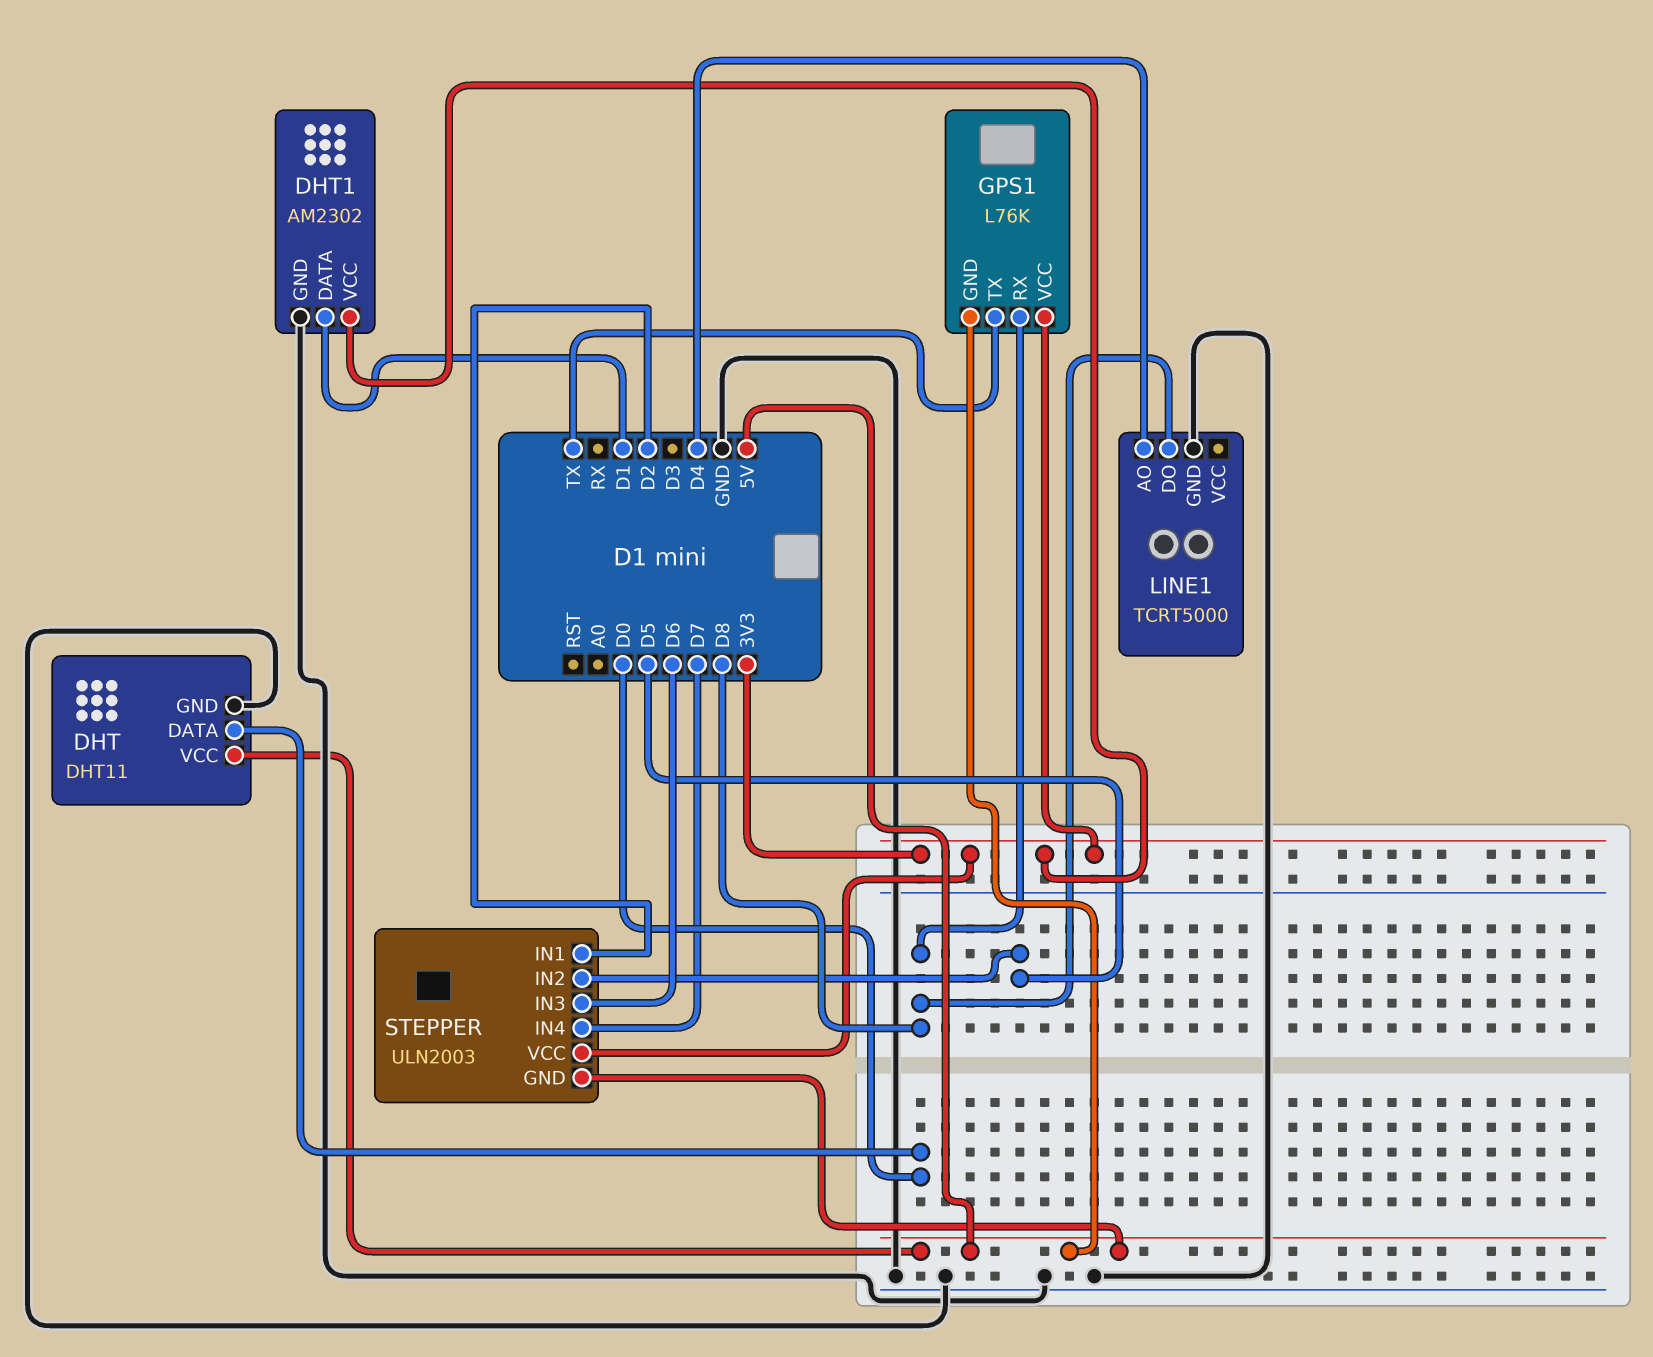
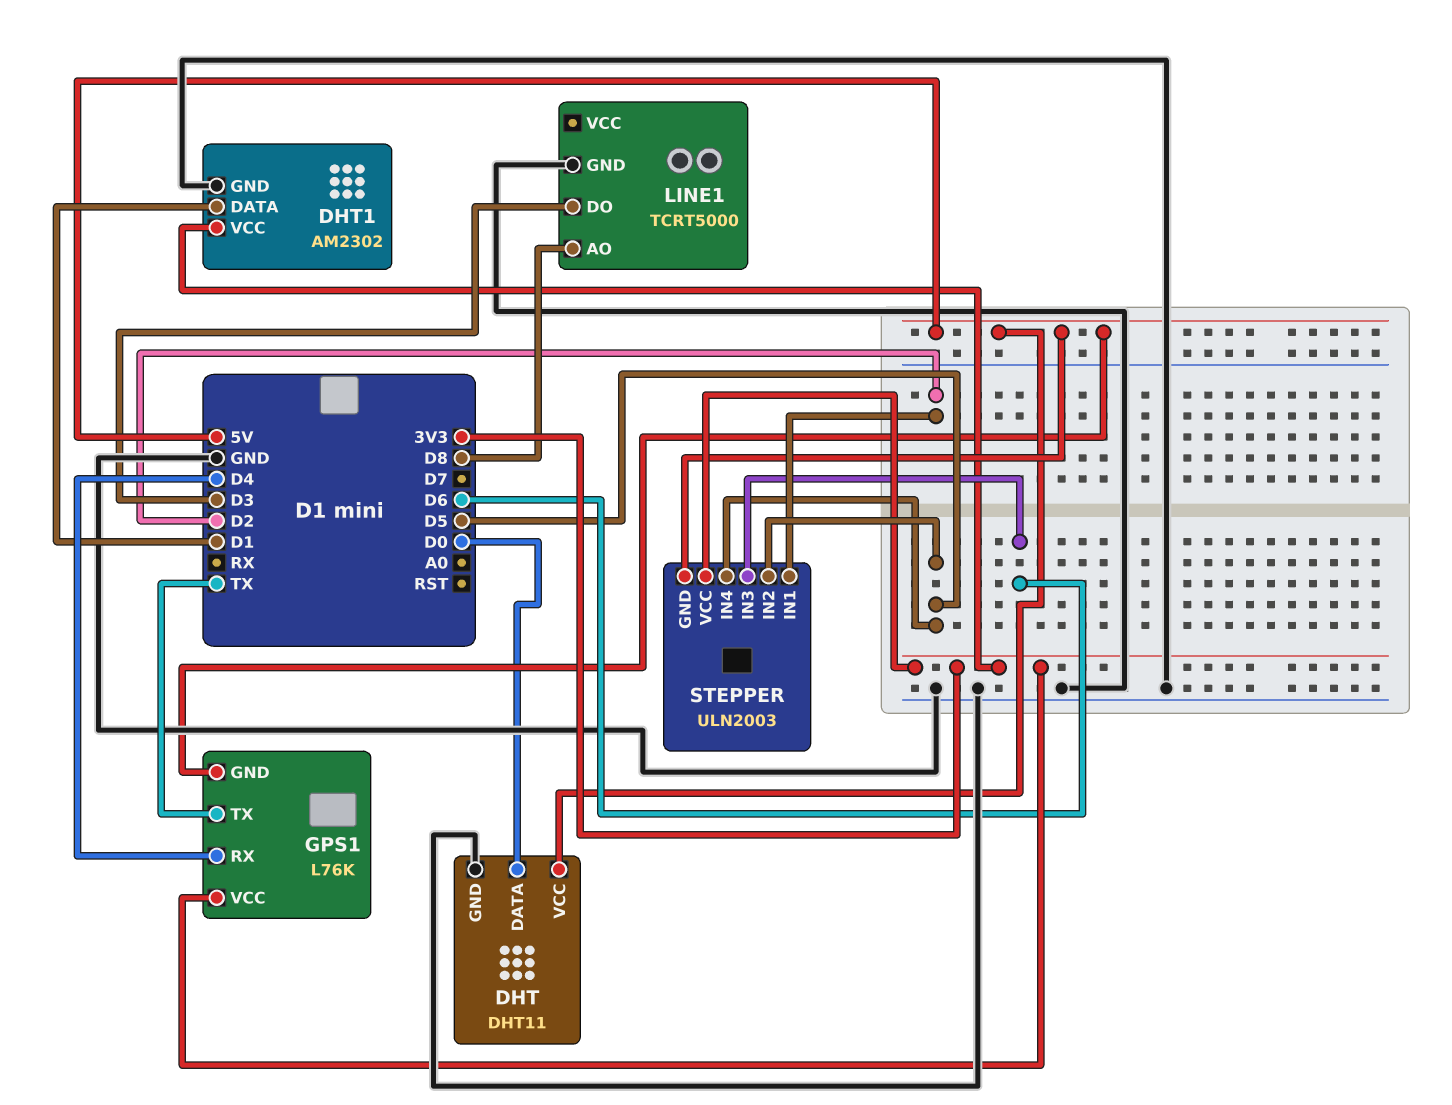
GPS1 pin RX: D8 -> D4
LINE1 pin AO: D4 -> D8
LINE1 pin DO: D8 -> D3
STEPPER pin IN4: D7 -> D5

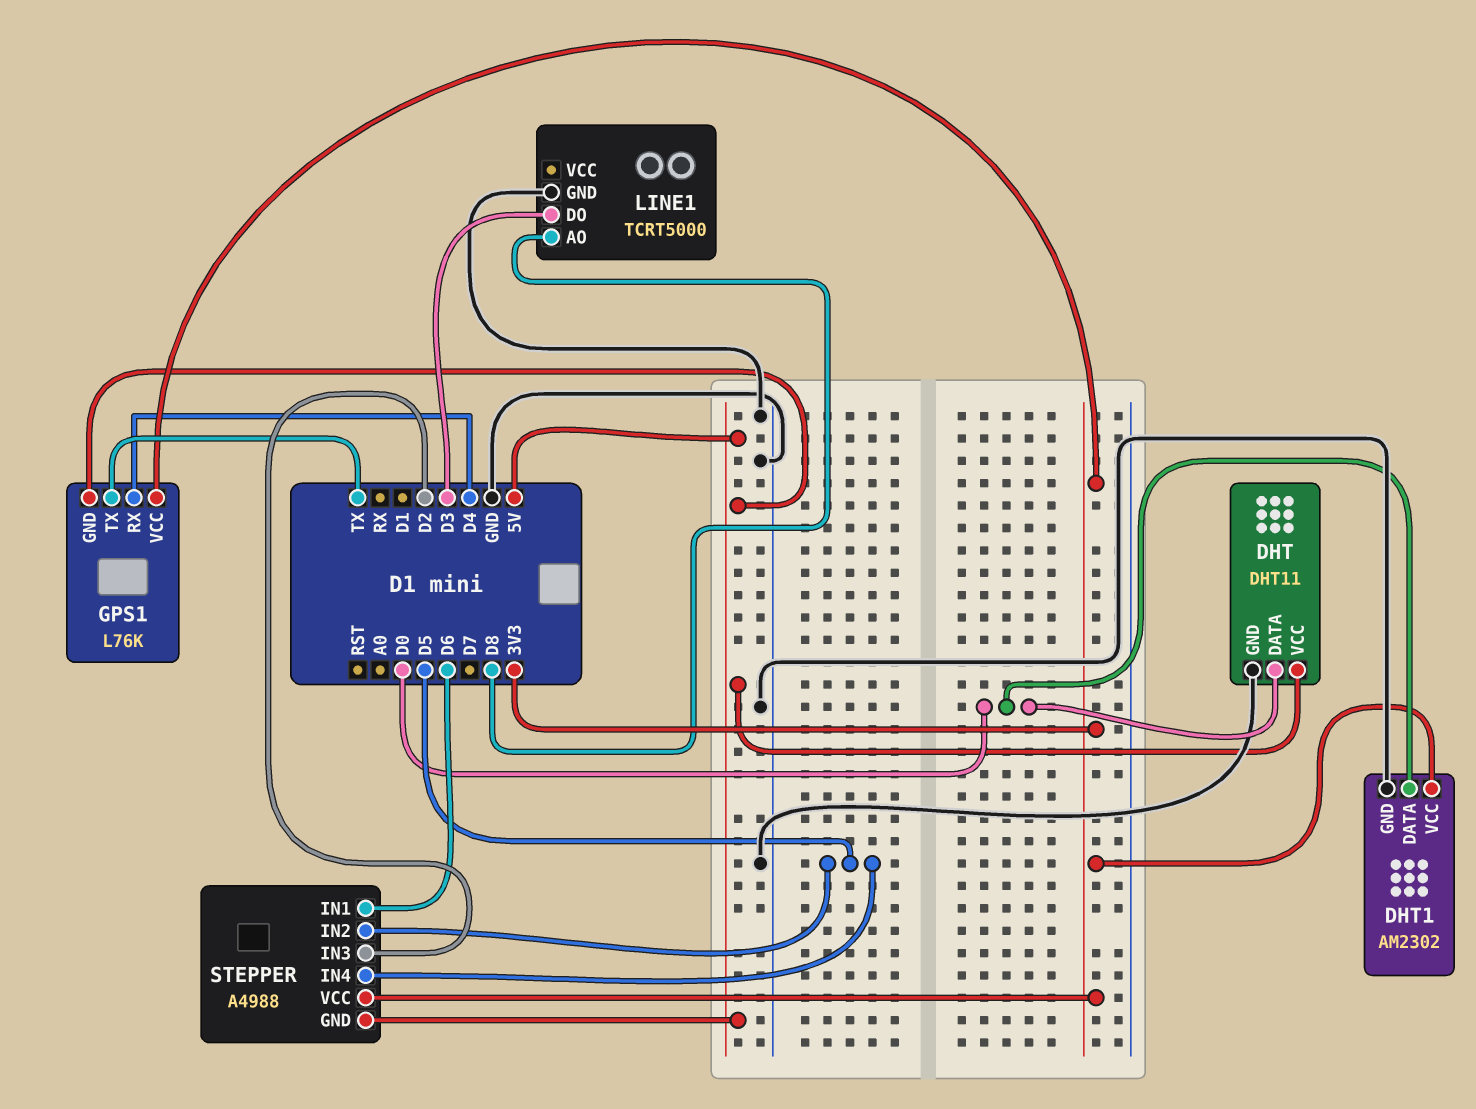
DHT1 pin DATA: D1 -> D0
STEPPER: ULN2003 -> A4988
STEPPER pin IN1: D2 -> D6
STEPPER pin IN3: D6 -> D2

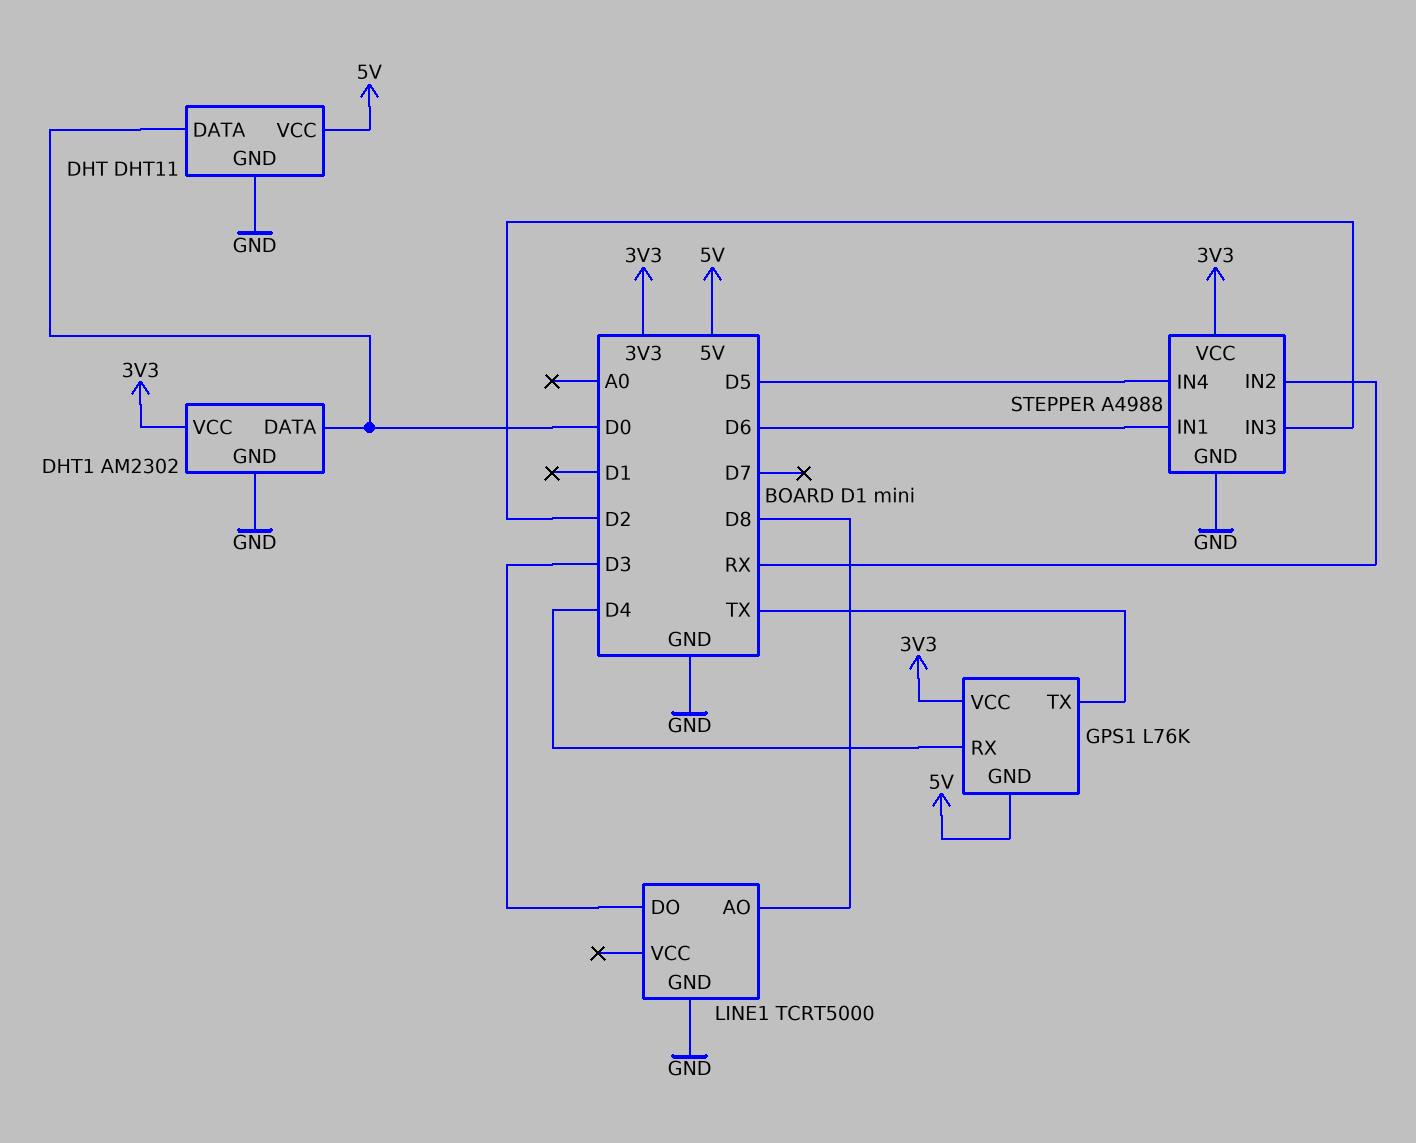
STEPPER pin GND: 5V -> GND
STEPPER pin IN2: D5 -> RX

